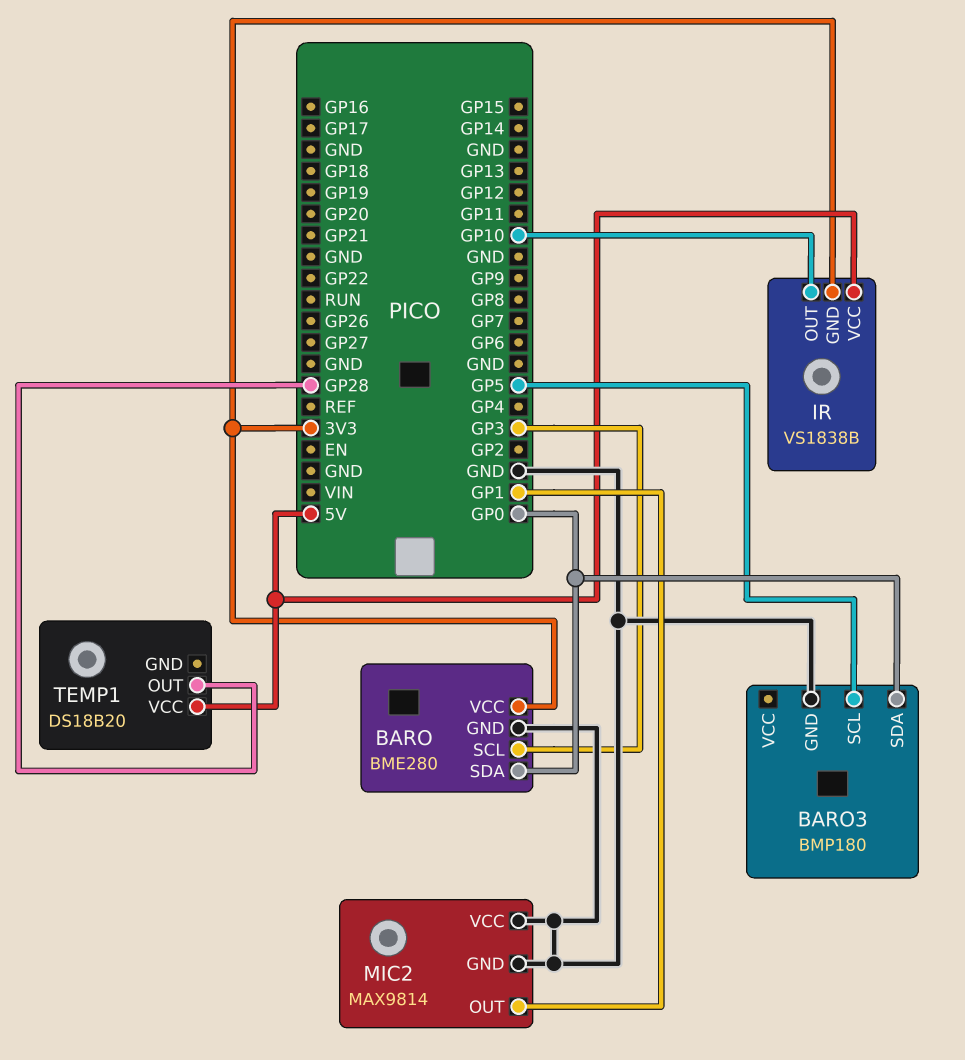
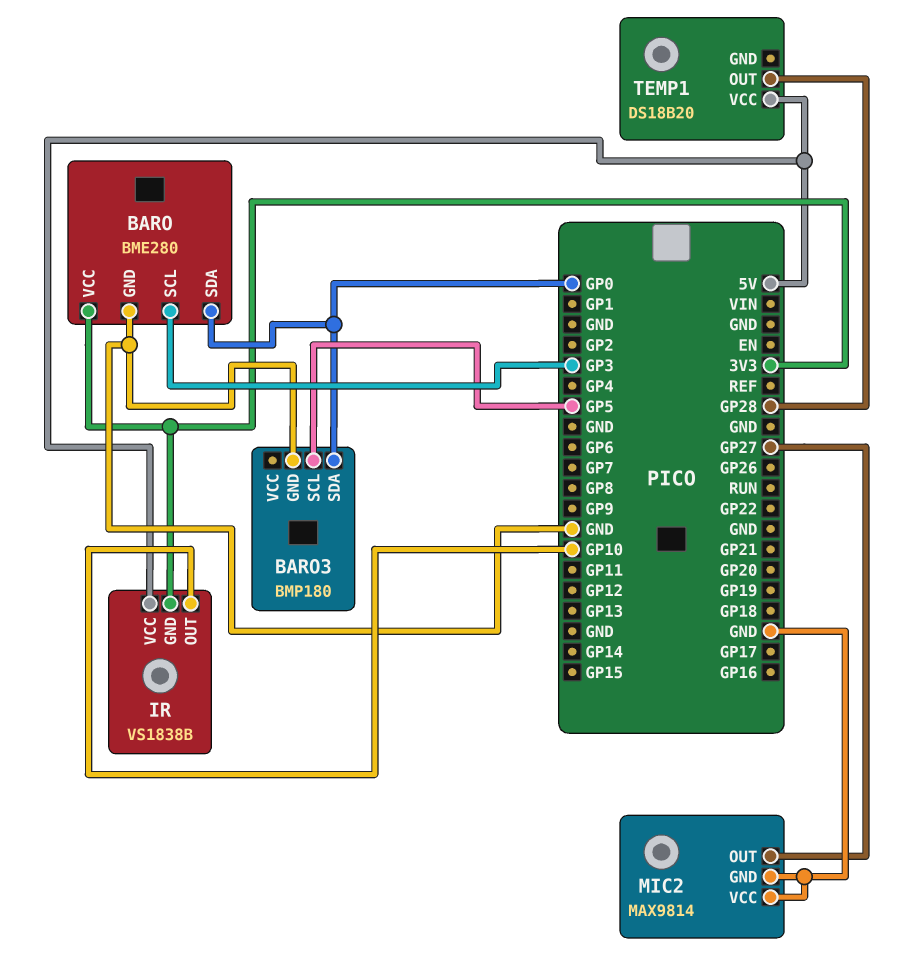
MIC2 pin OUT: GP1 -> GP27

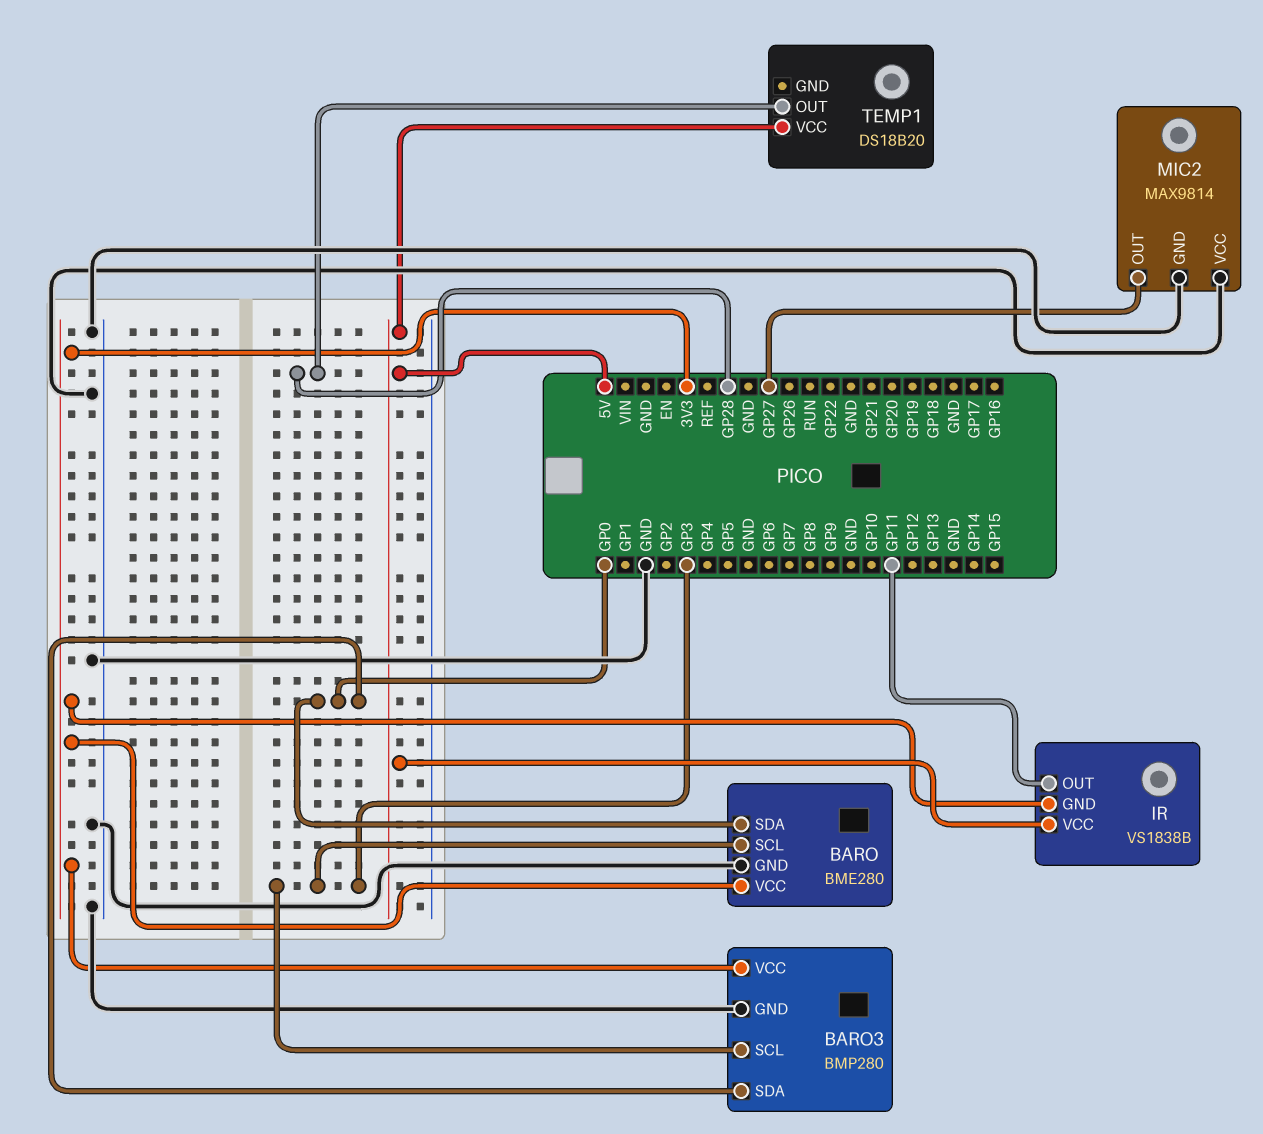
BARO3: BMP180 -> BMP280
BARO3 pin SCL: GP5 -> GP3
BARO3 pin VCC: none -> 3V3
IR pin OUT: GP10 -> GP11

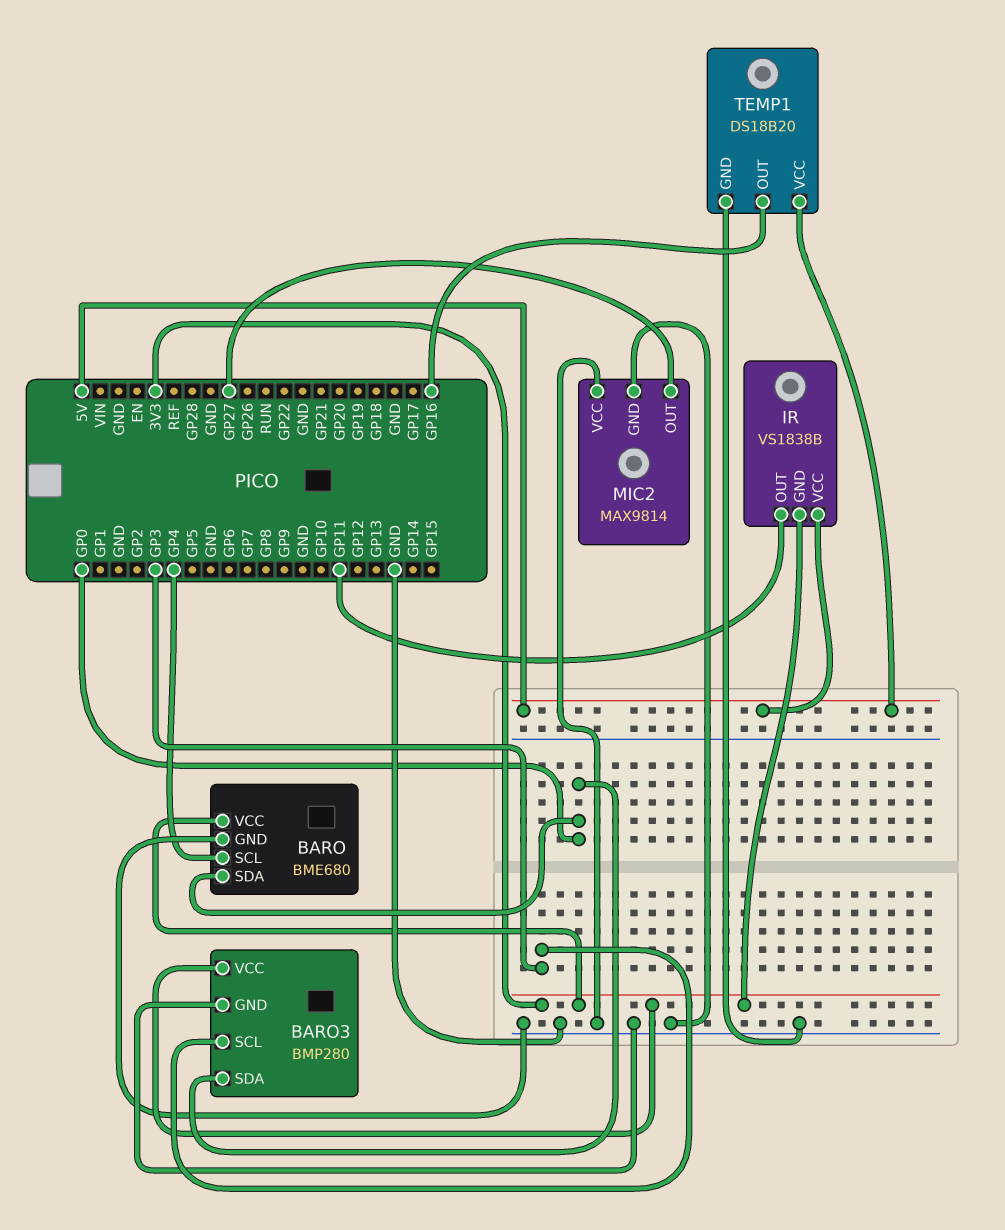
BARO: BME280 -> BME680
BARO pin SCL: GP3 -> GP4
TEMP1 pin GND: none -> GND
TEMP1 pin OUT: GP28 -> GP16

